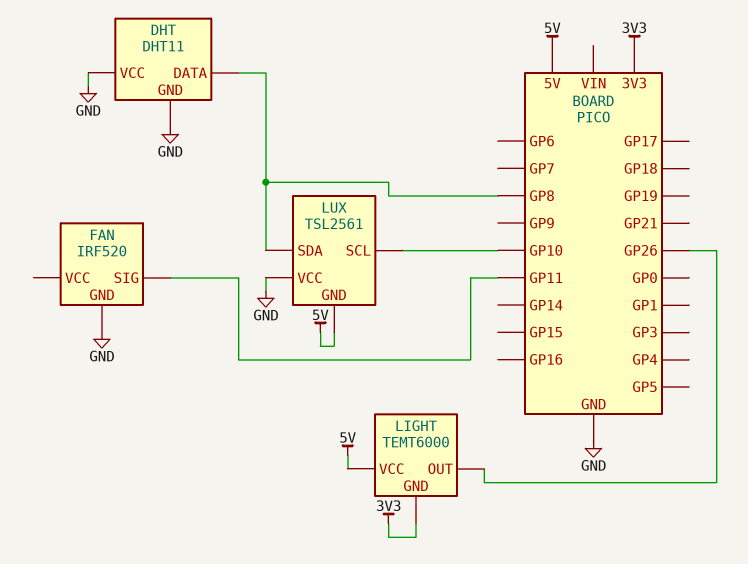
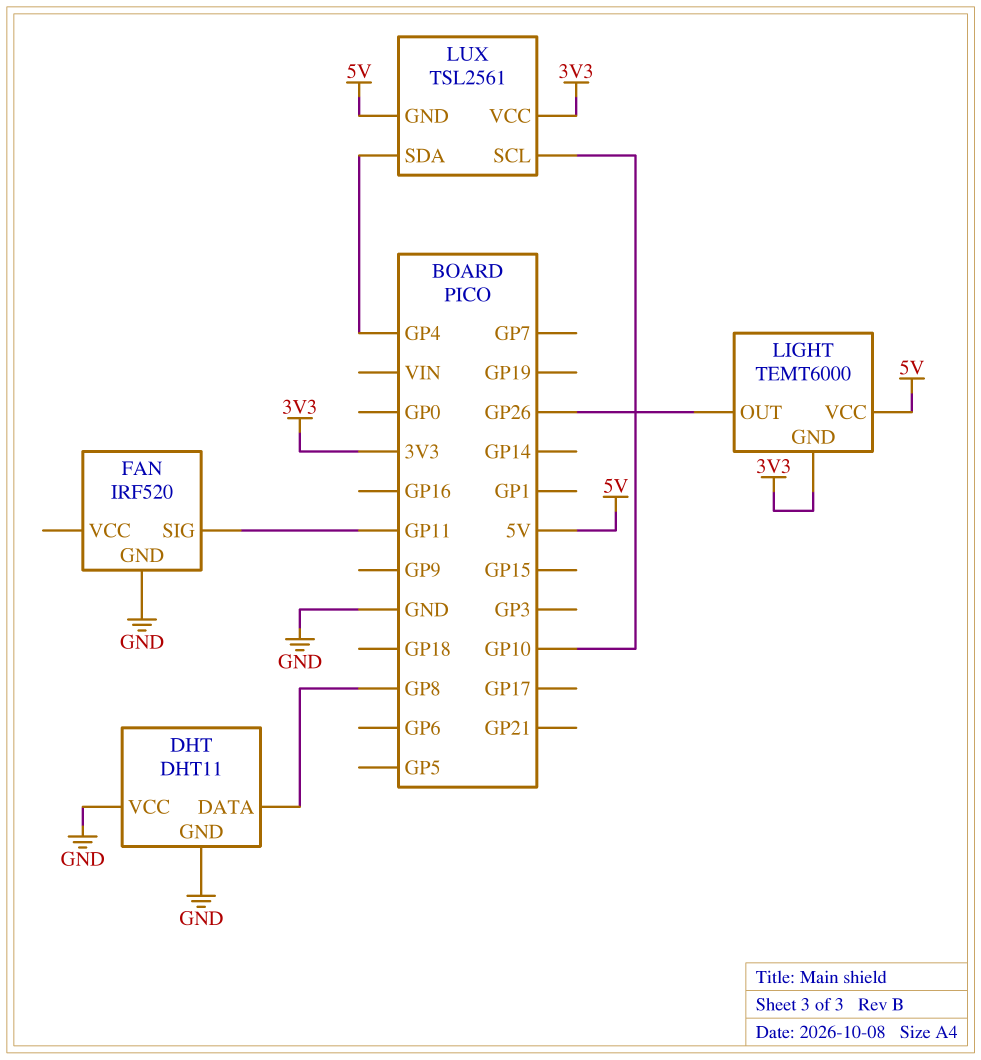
LUX pin SDA: GP8 -> GP4
LUX pin VCC: GND -> 3V3

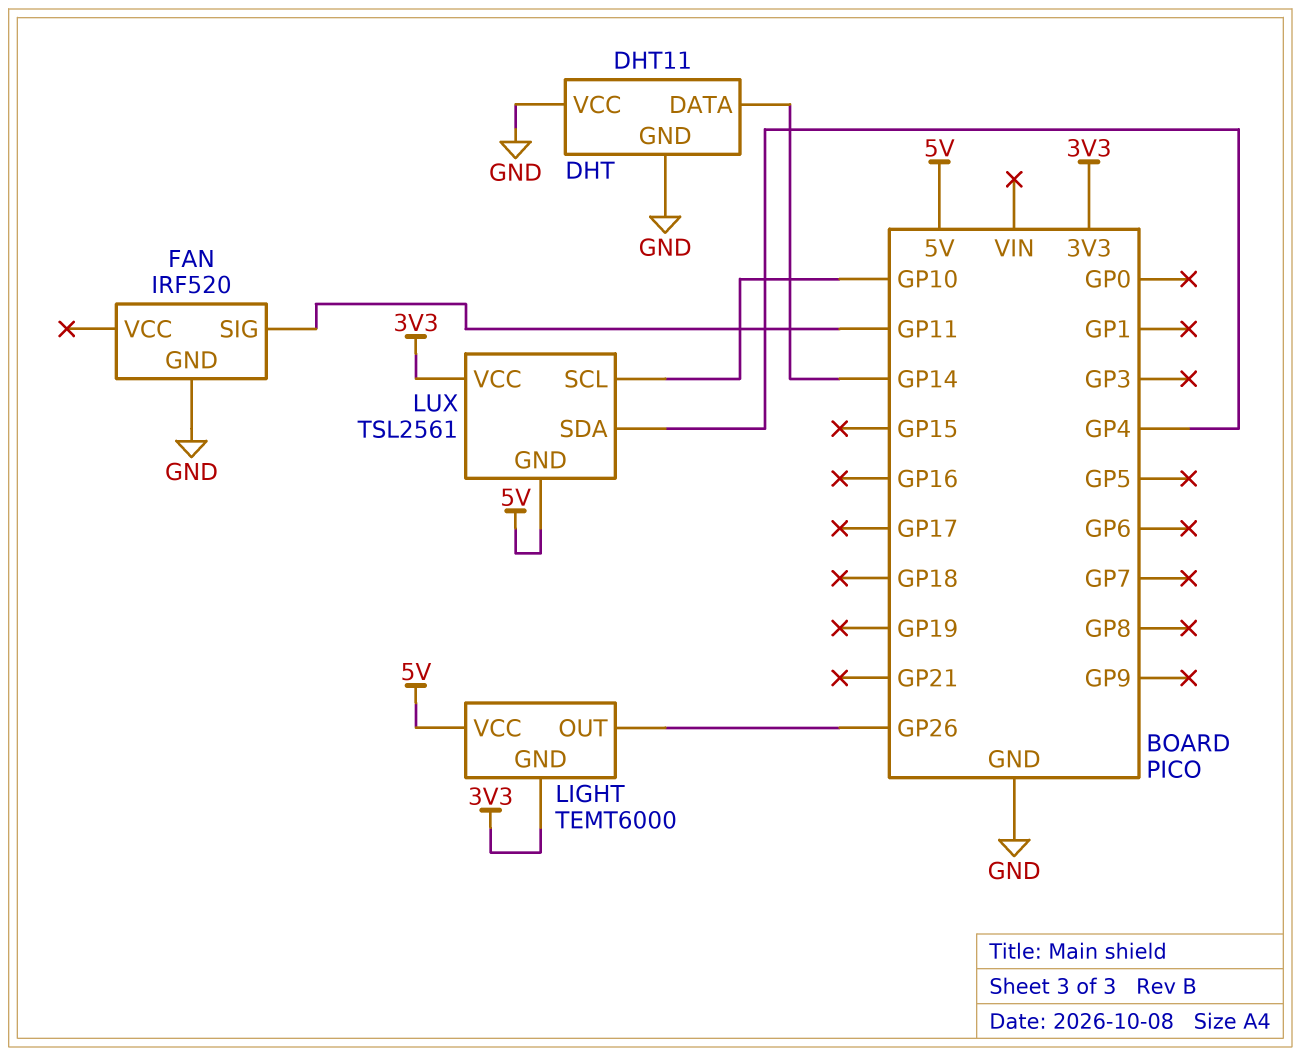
DHT pin DATA: GP8 -> GP14

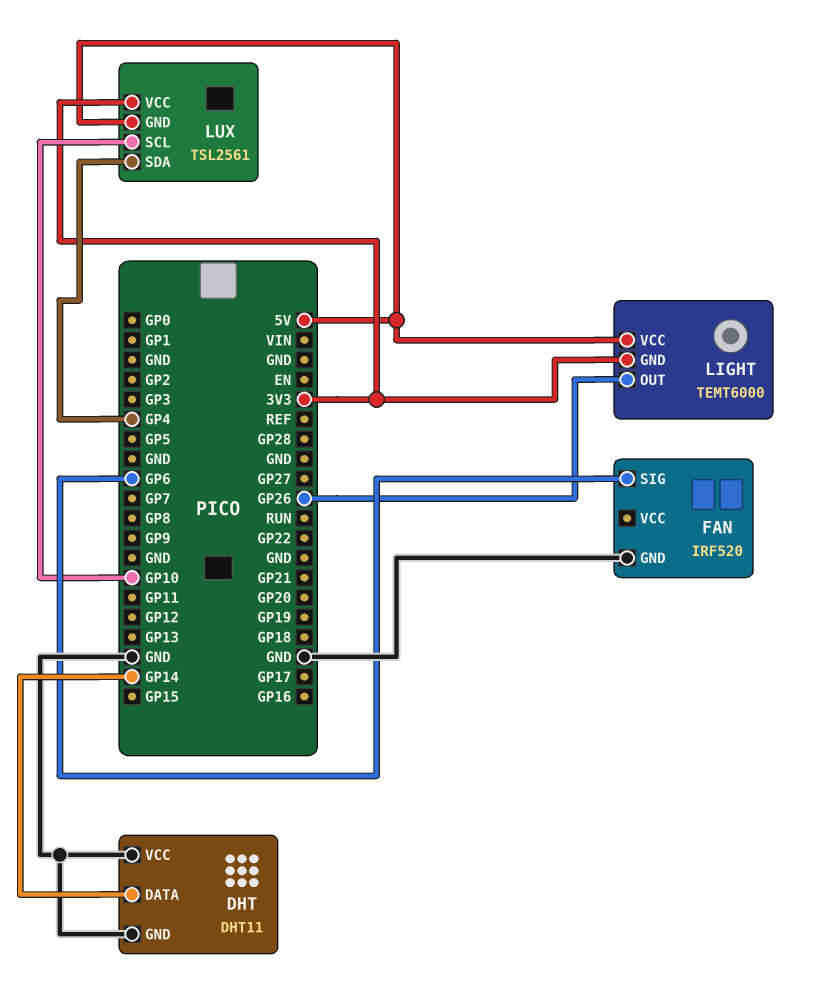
FAN pin SIG: GP11 -> GP6

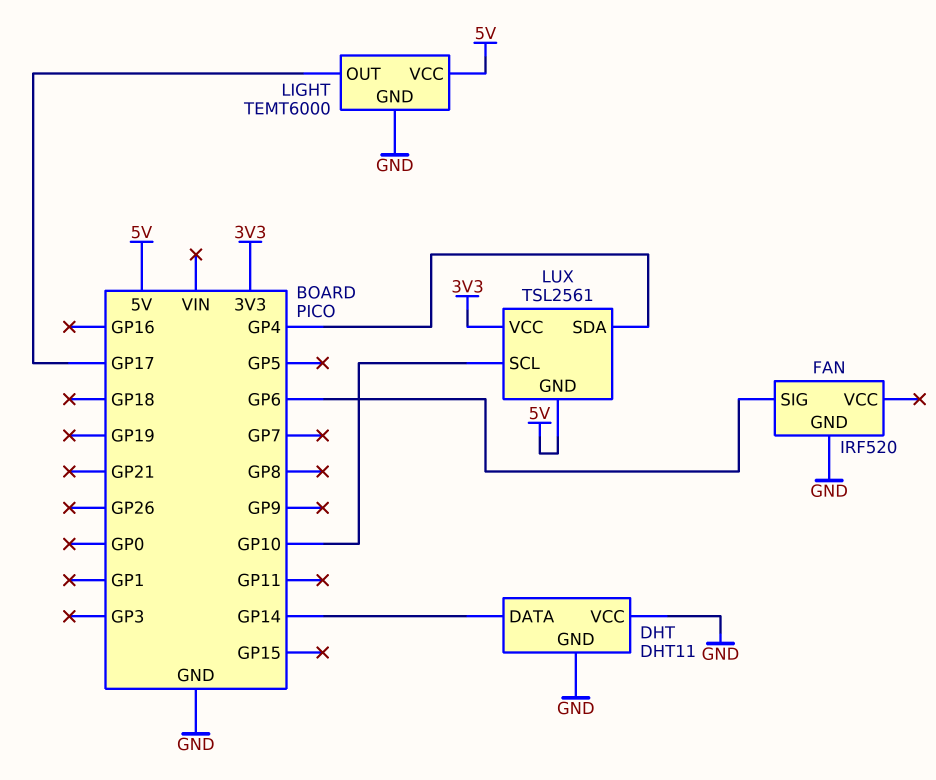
LIGHT pin GND: 3V3 -> GND
LIGHT pin OUT: GP26 -> GP17

